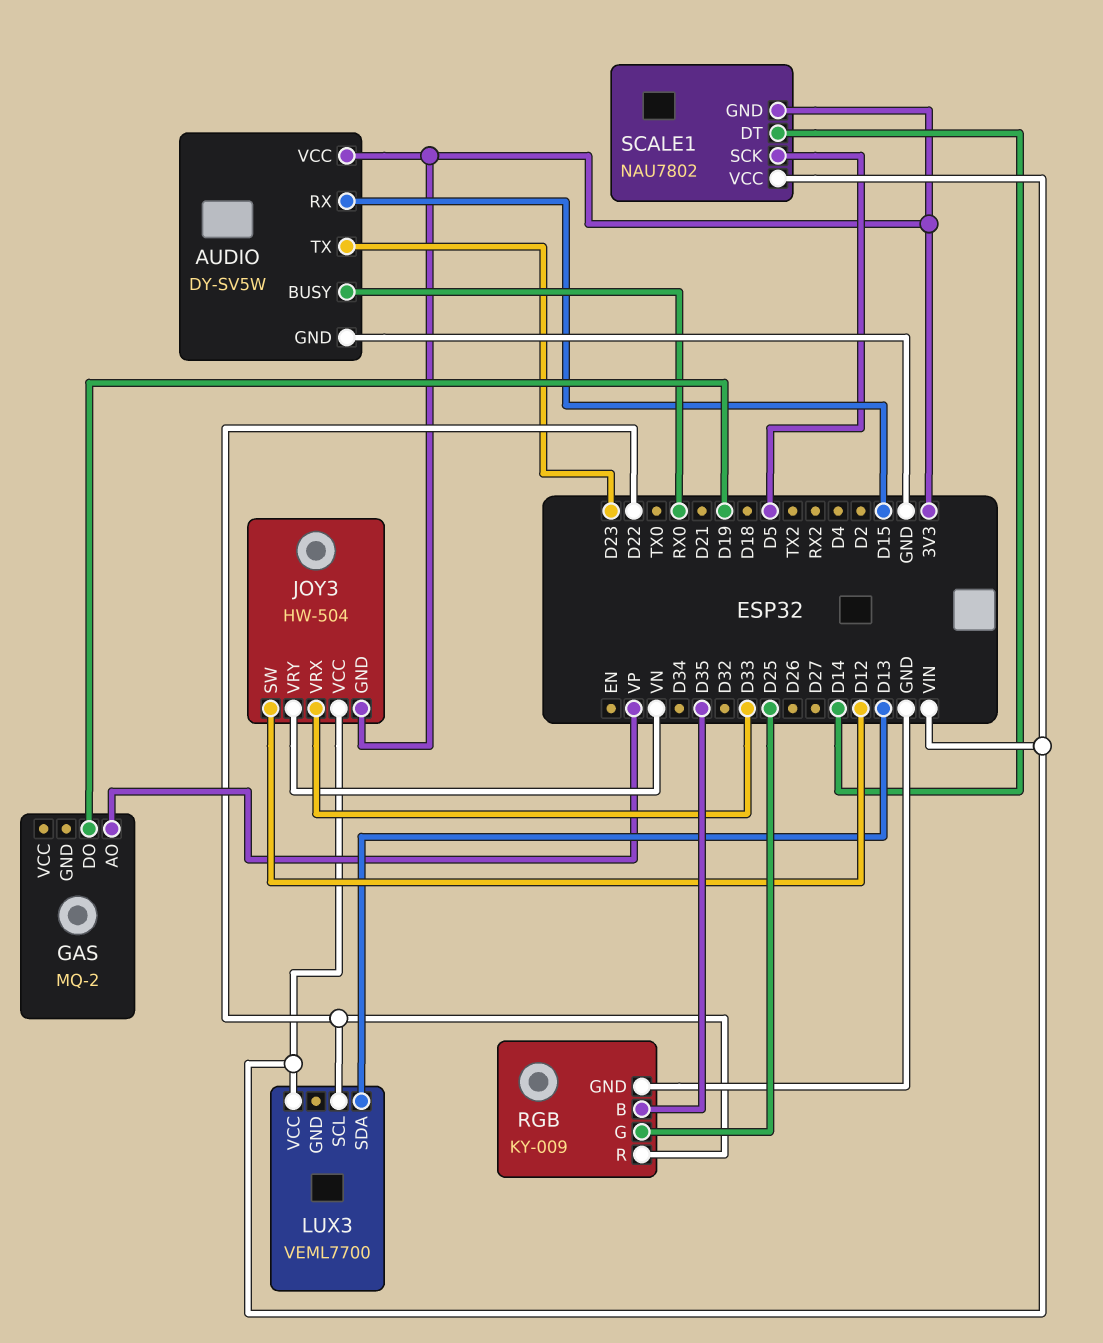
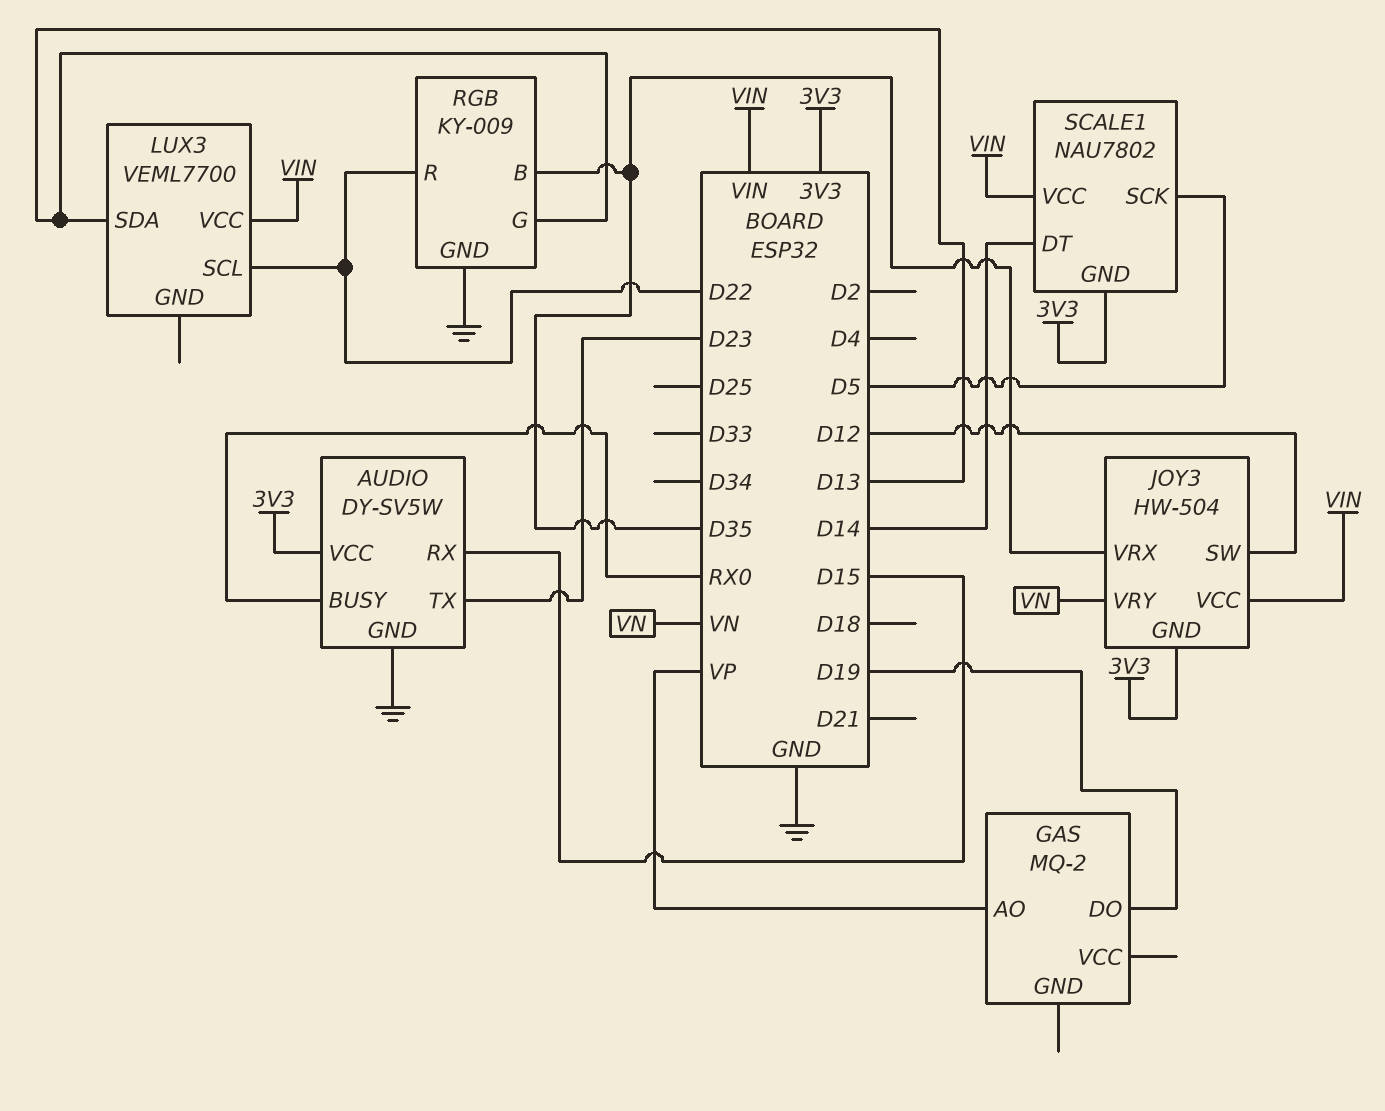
JOY3 pin VRX: D33 -> D35
RGB pin G: D25 -> D13

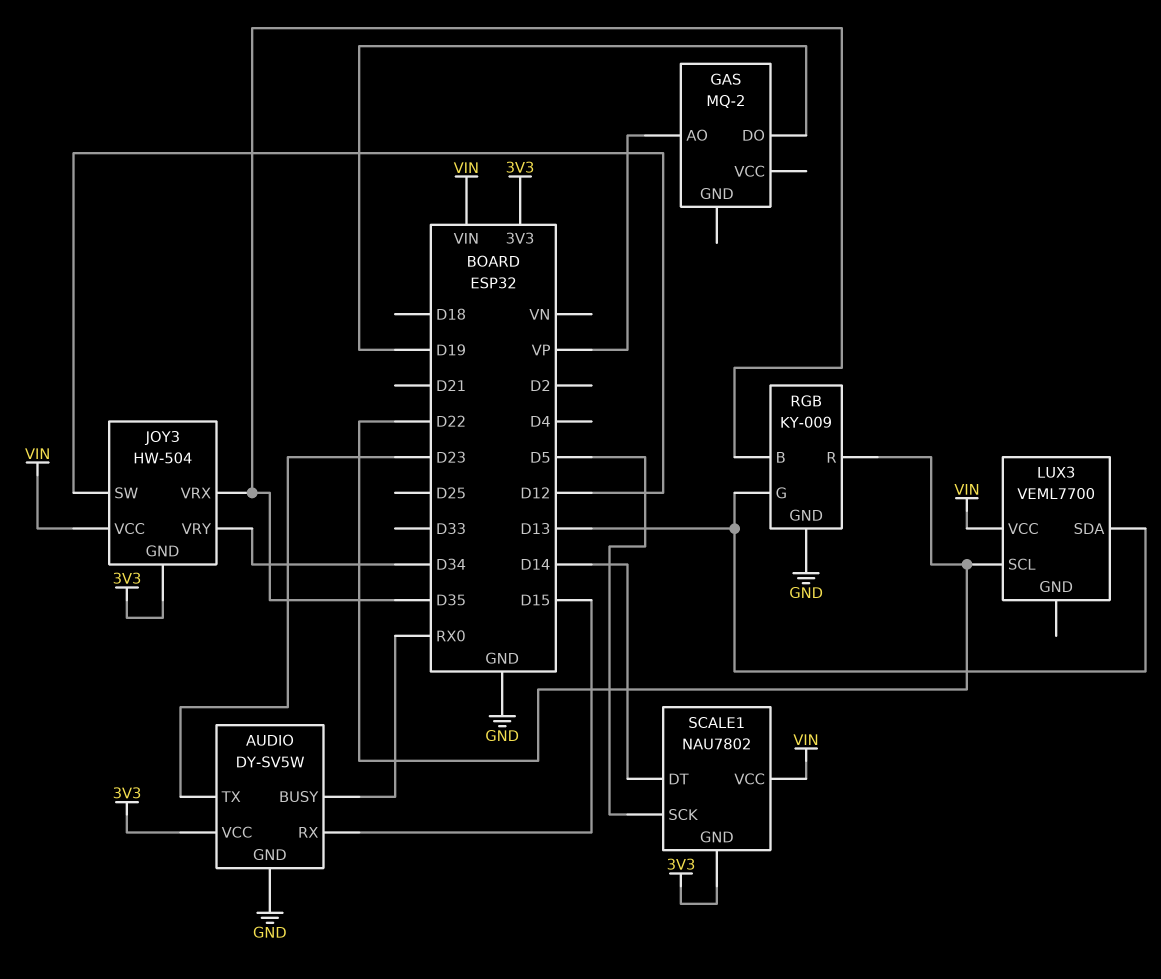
JOY3 pin VRY: VN -> D34

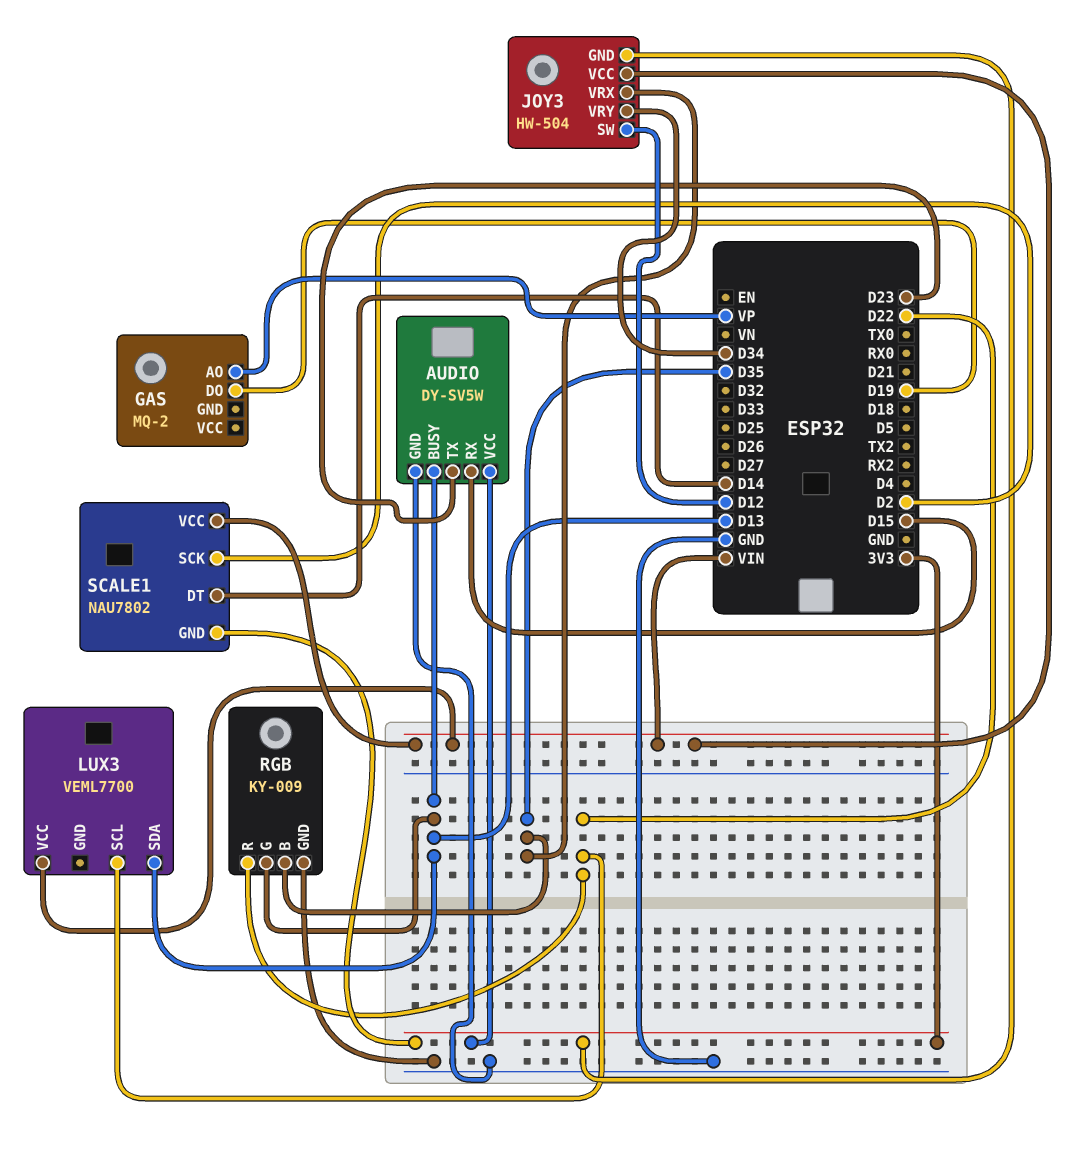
AUDIO pin BUSY: RX0 -> D13
SCALE1 pin SCK: D5 -> D2

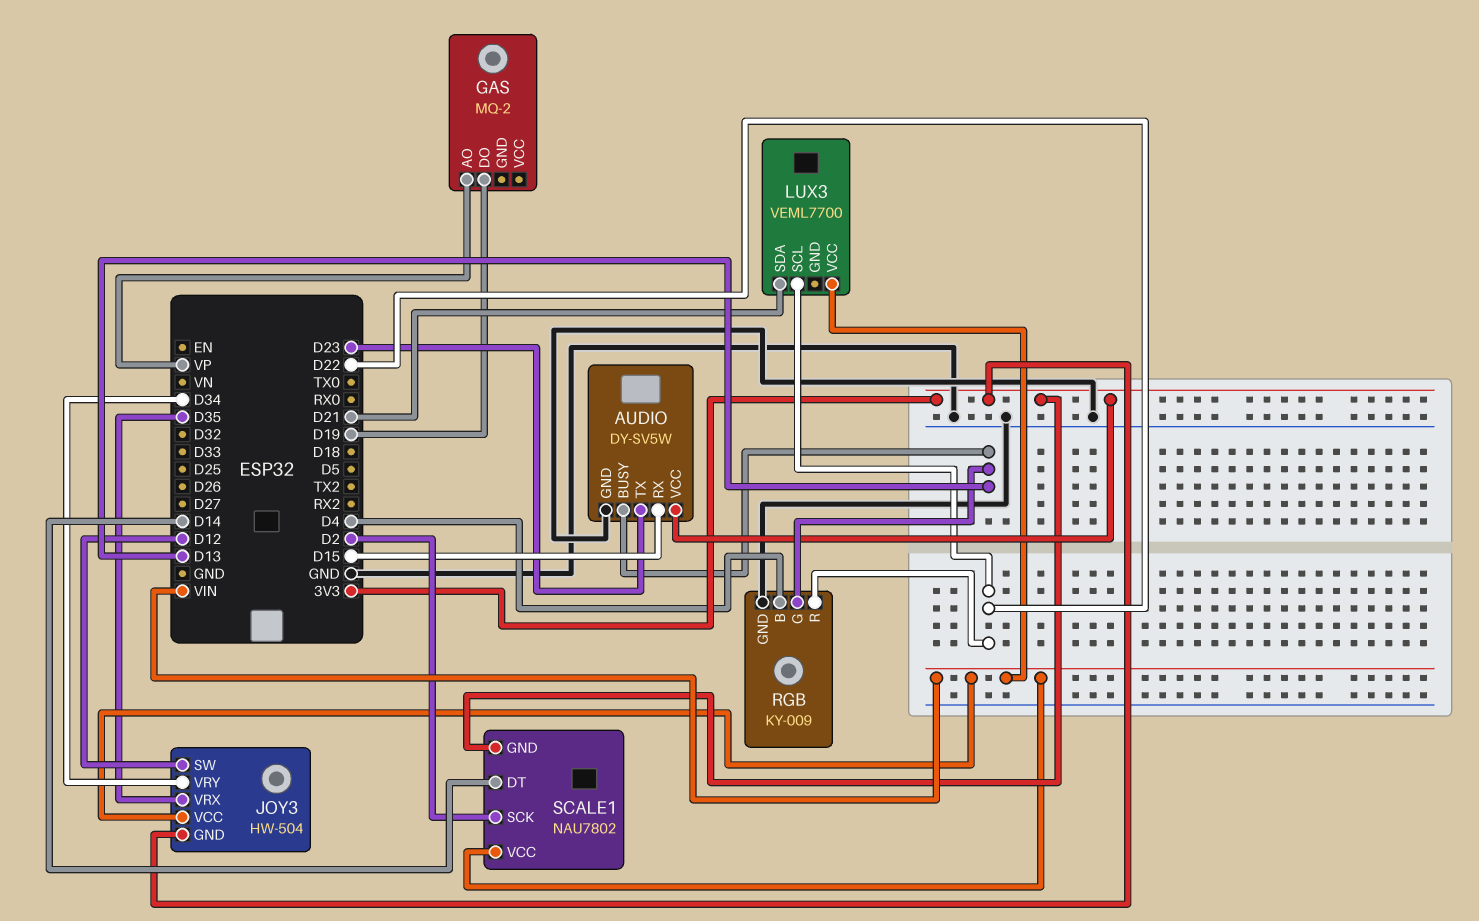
LUX3 pin SDA: D13 -> D21
RGB pin B: D35 -> D4

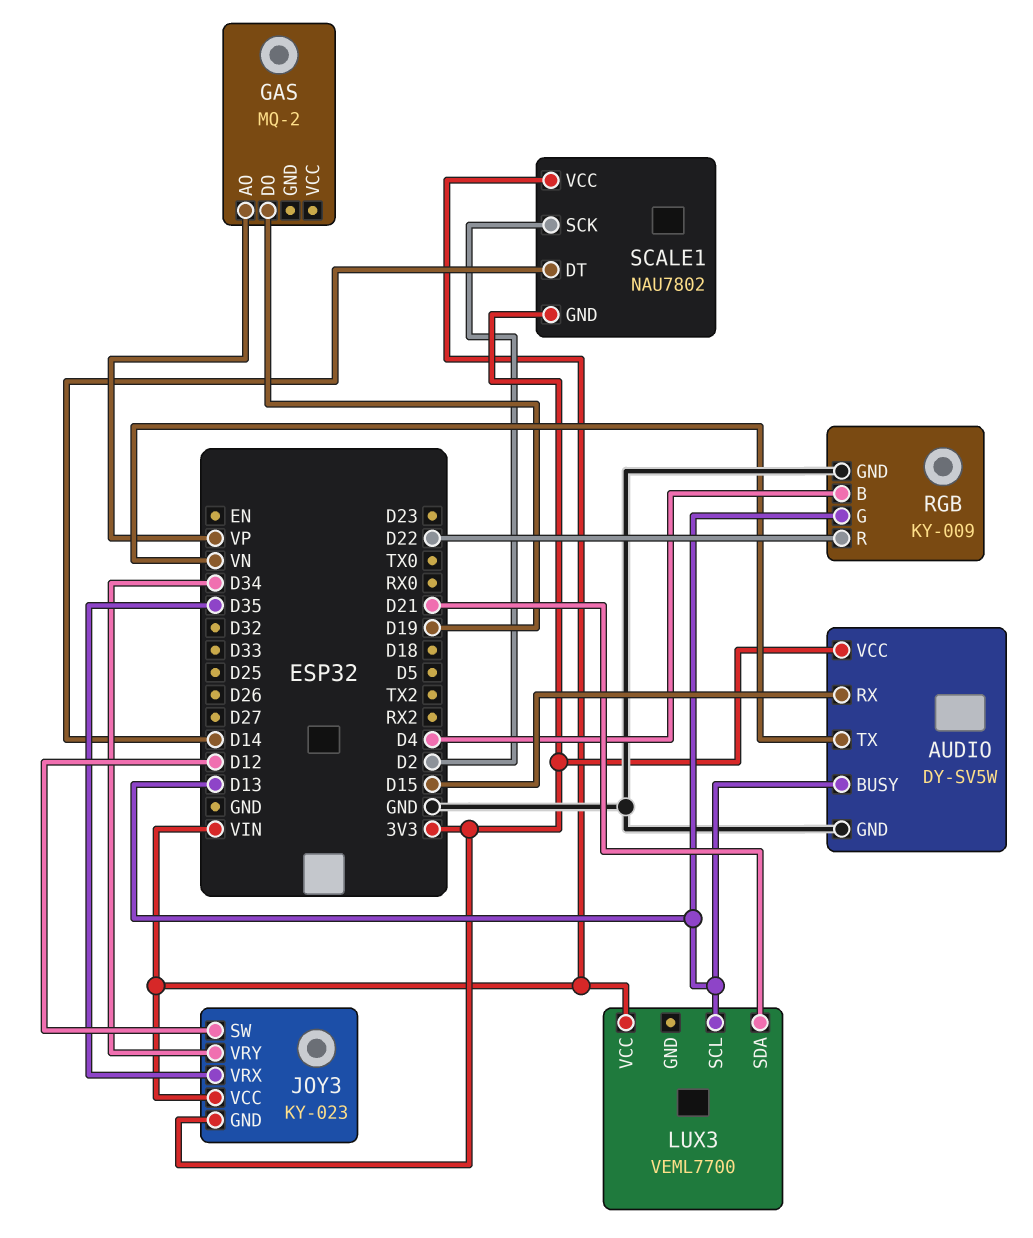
AUDIO pin TX: D23 -> VN
JOY3: HW-504 -> KY-023
LUX3 pin SCL: D22 -> D13

